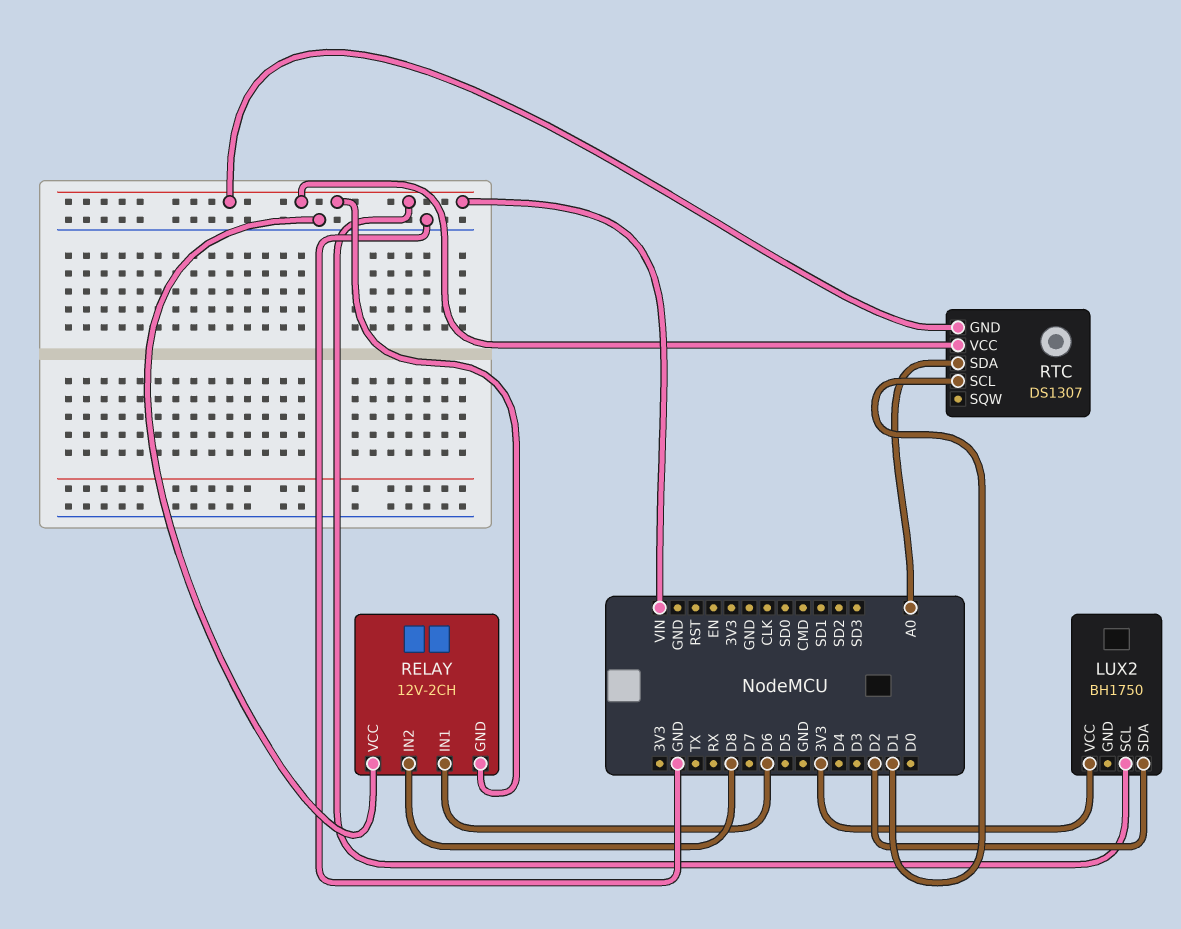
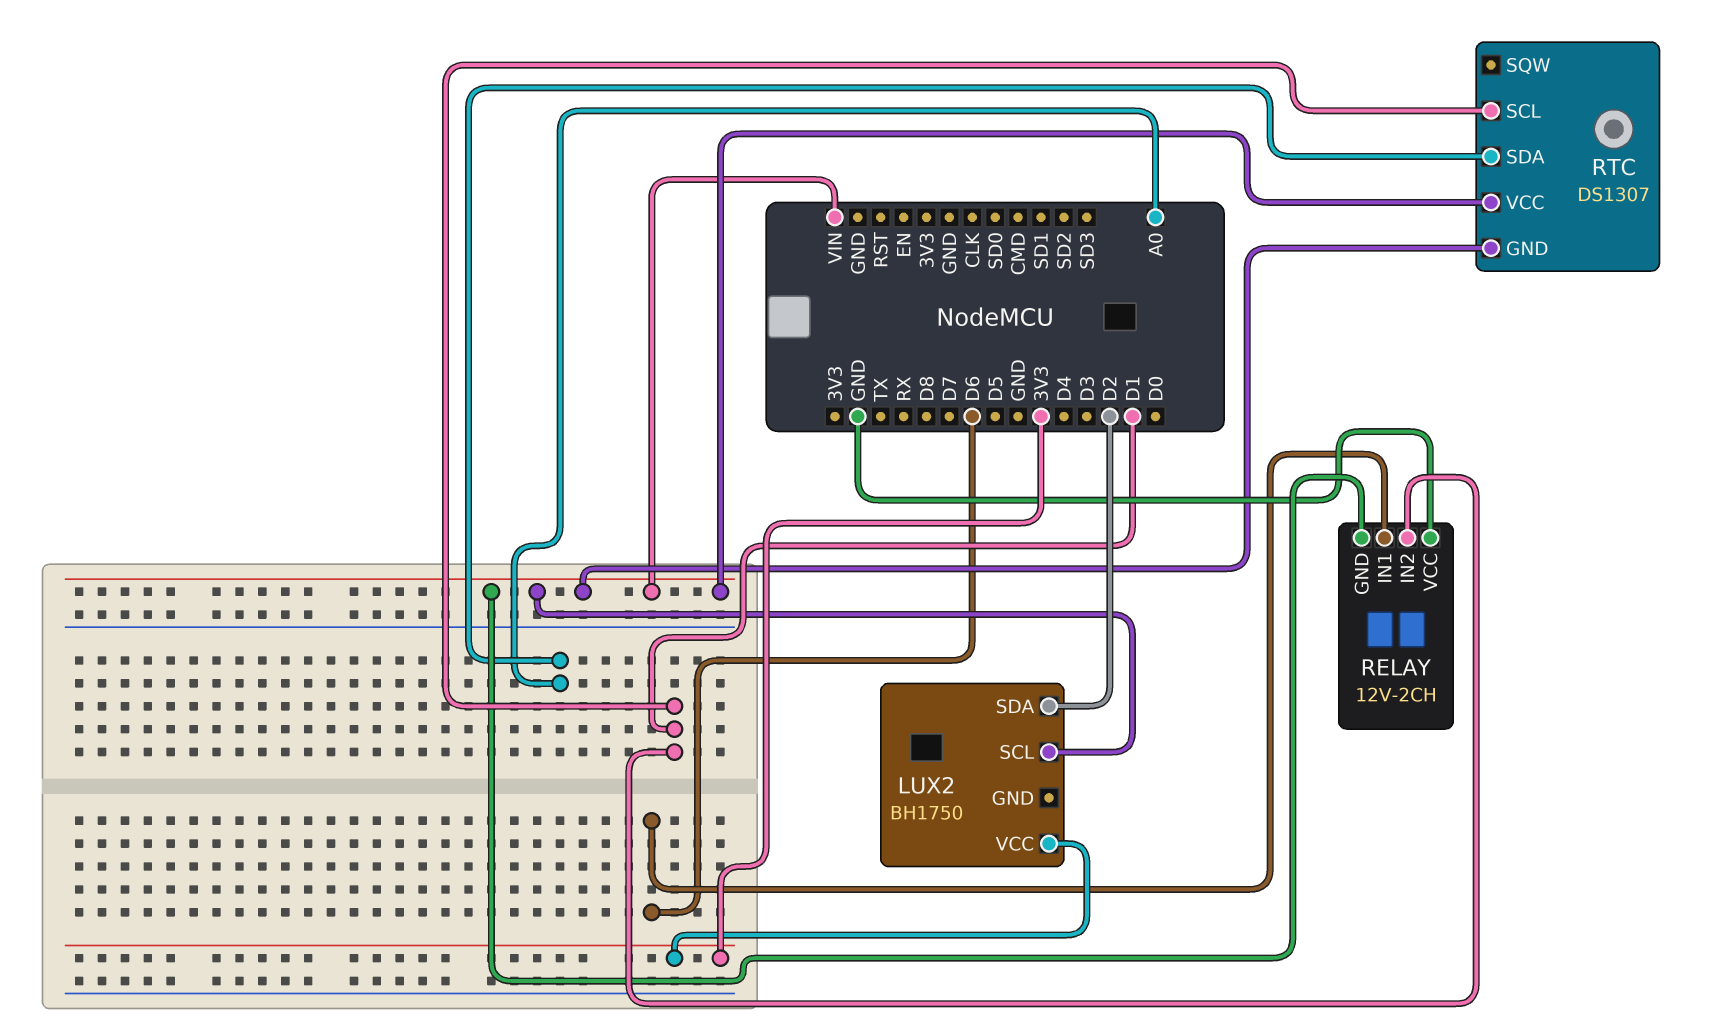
RELAY pin IN2: D8 -> D1

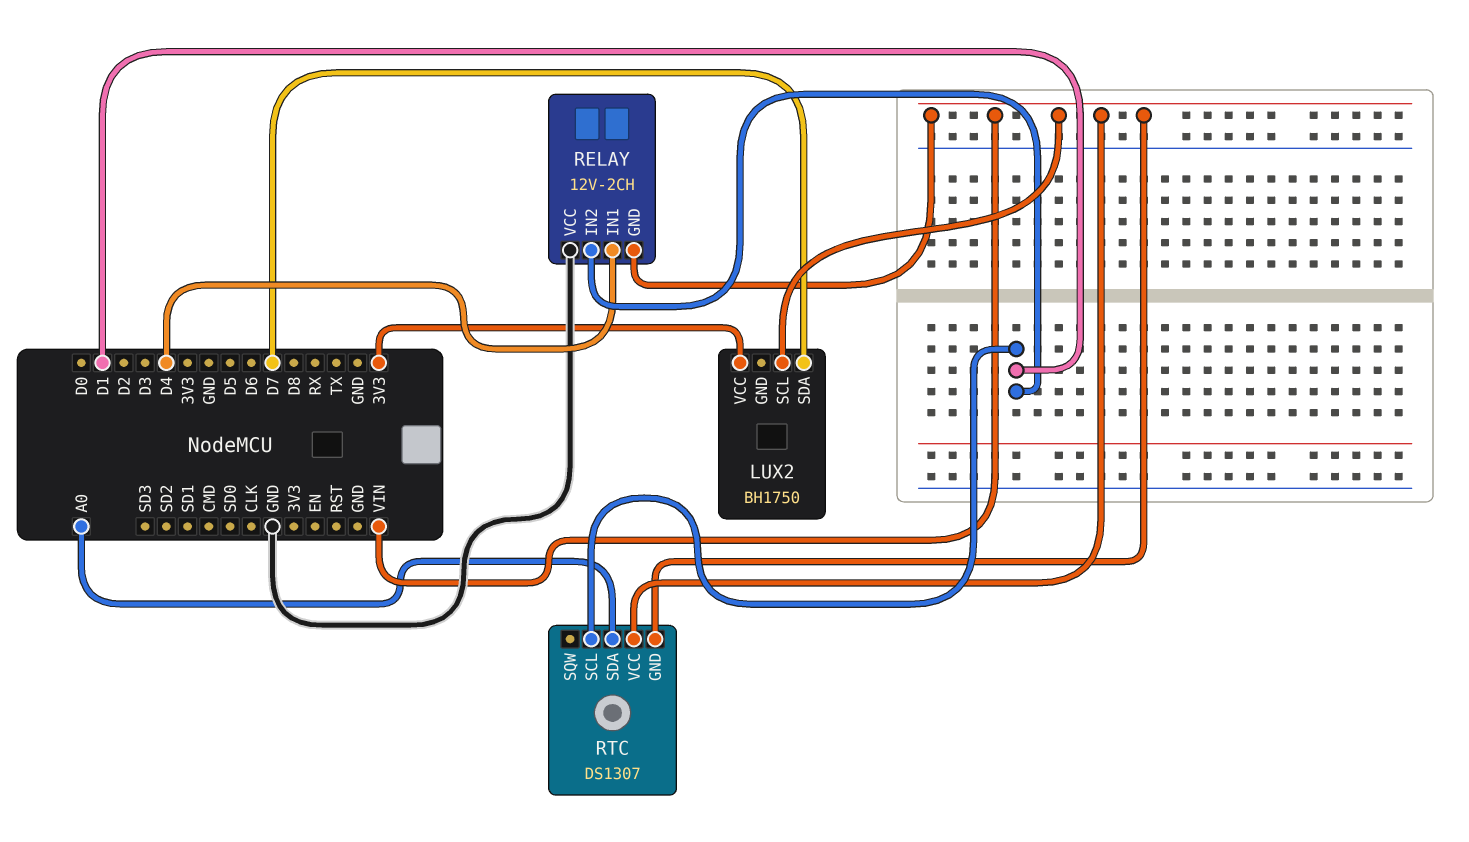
LUX2 pin SDA: D2 -> D7
RELAY pin IN1: D6 -> D4

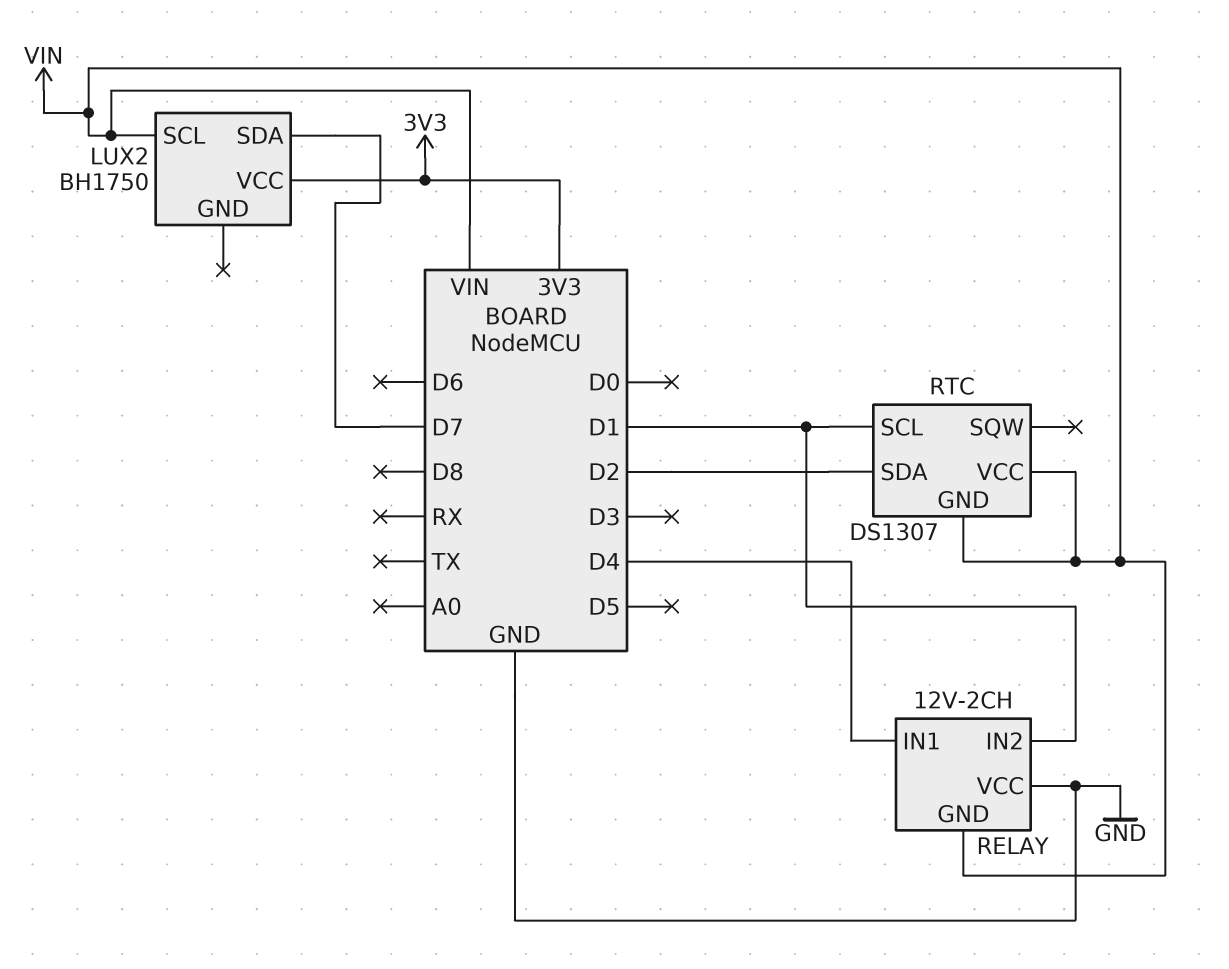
RTC pin SDA: A0 -> D2

